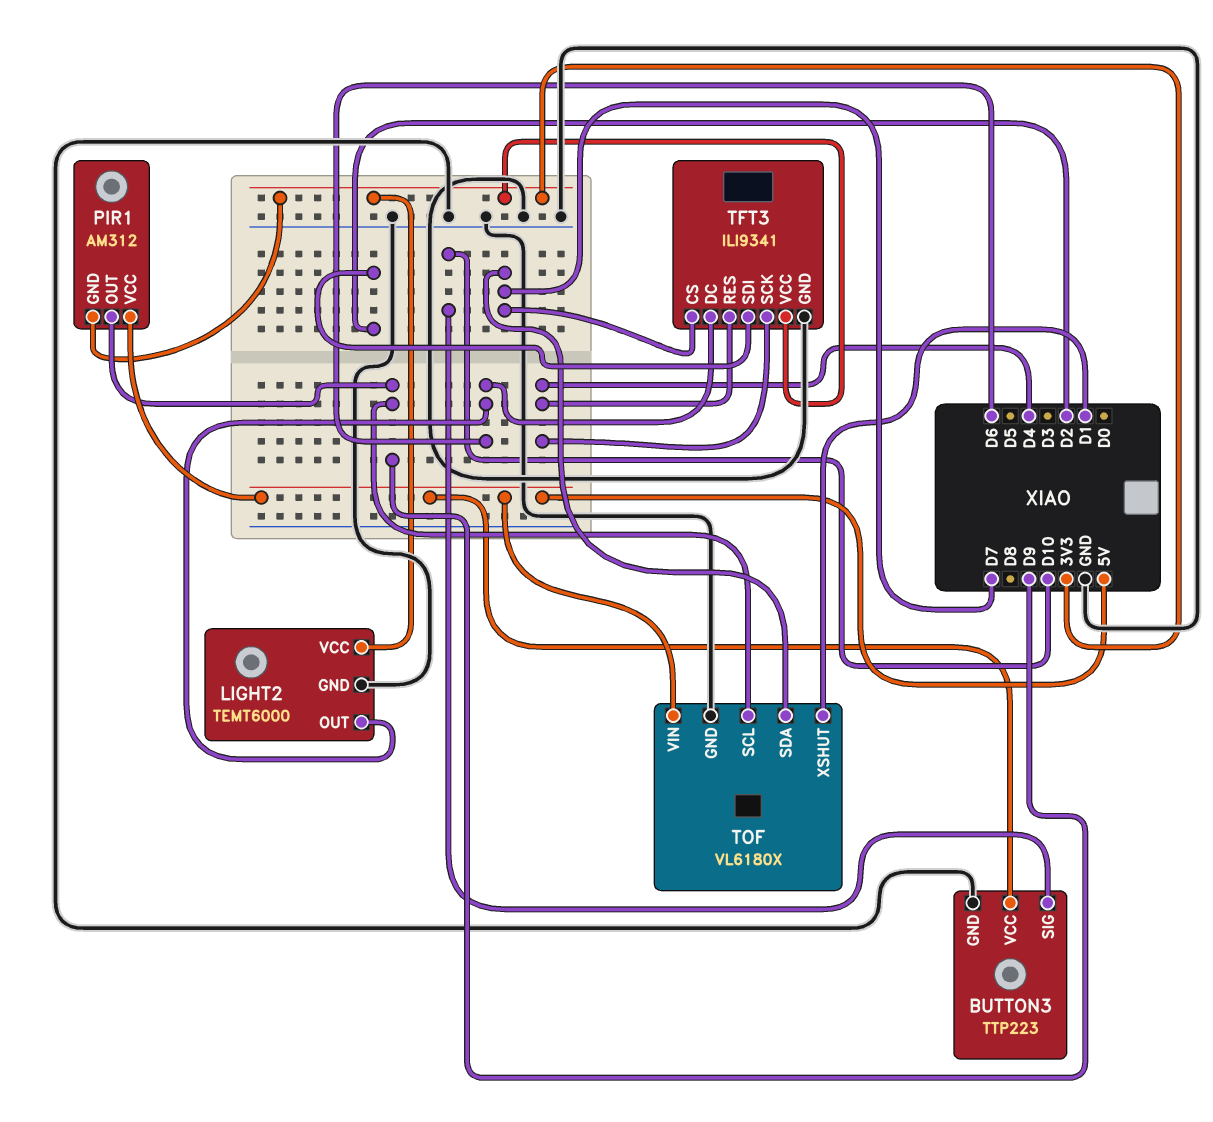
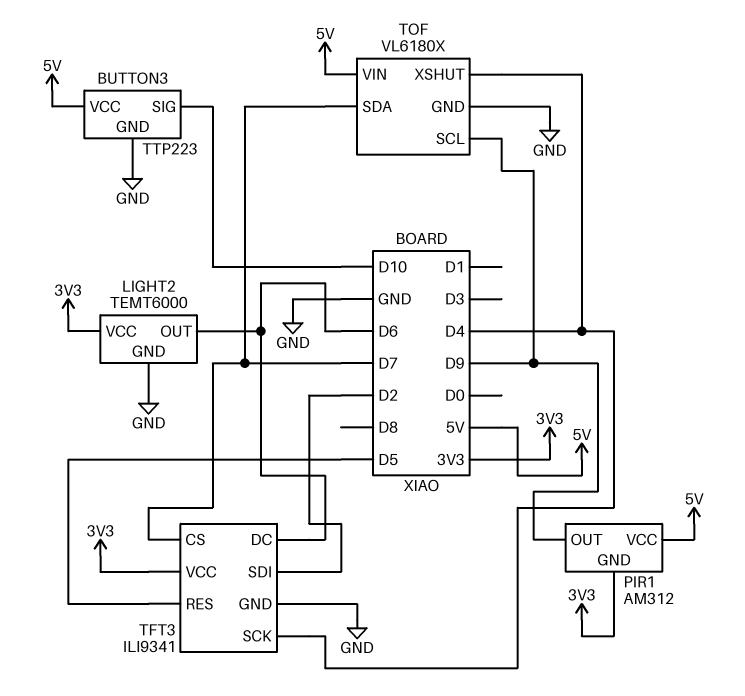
TFT3 pin RES: D4 -> D5
TOF pin XSHUT: D1 -> D4

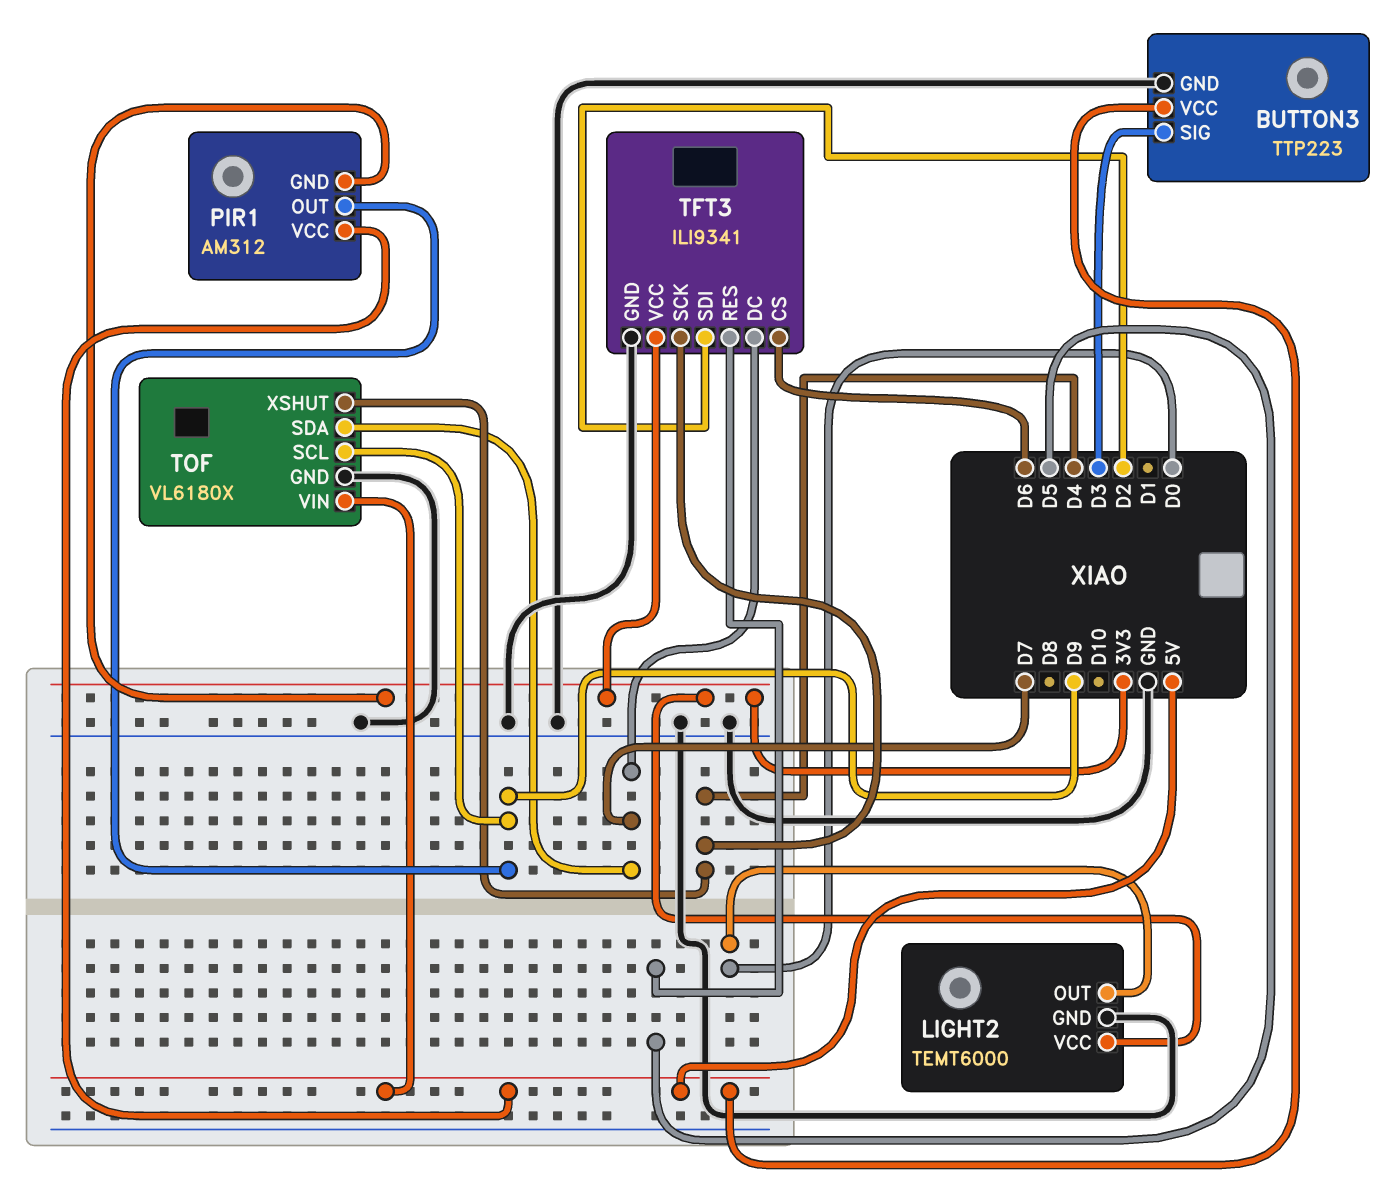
BUTTON3 pin SIG: D10 -> D3
LIGHT2 pin OUT: D6 -> D0
TFT3 pin CS: D7 -> D6
TFT3 pin DC: D6 -> D7

